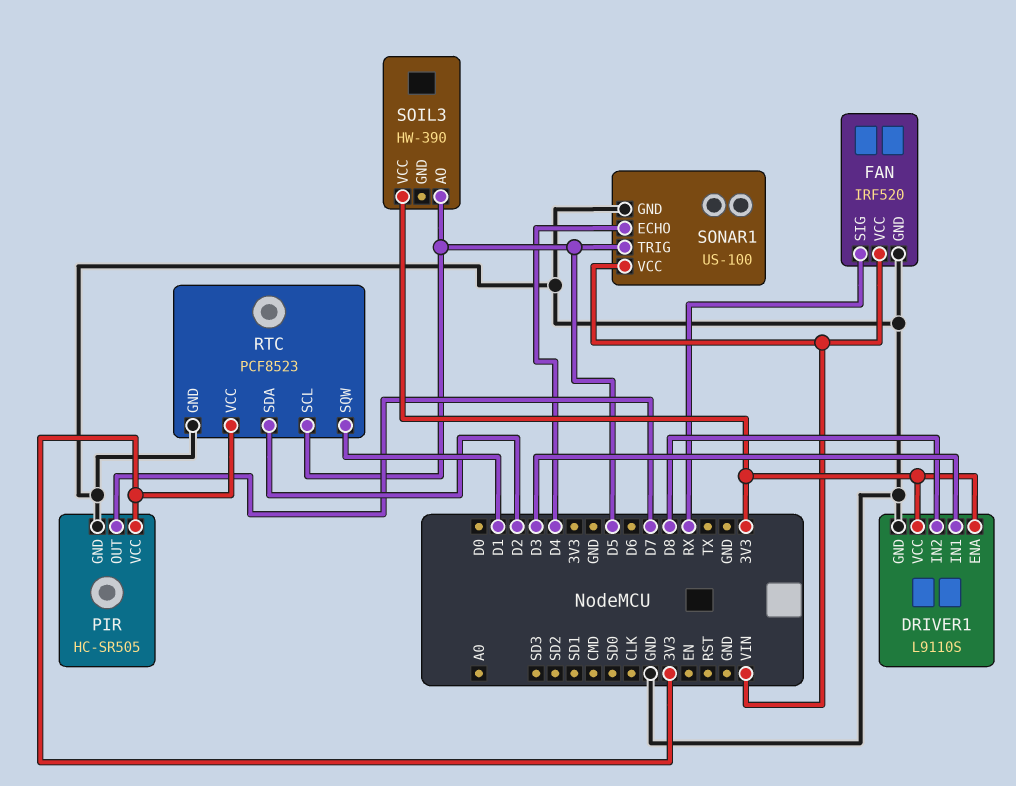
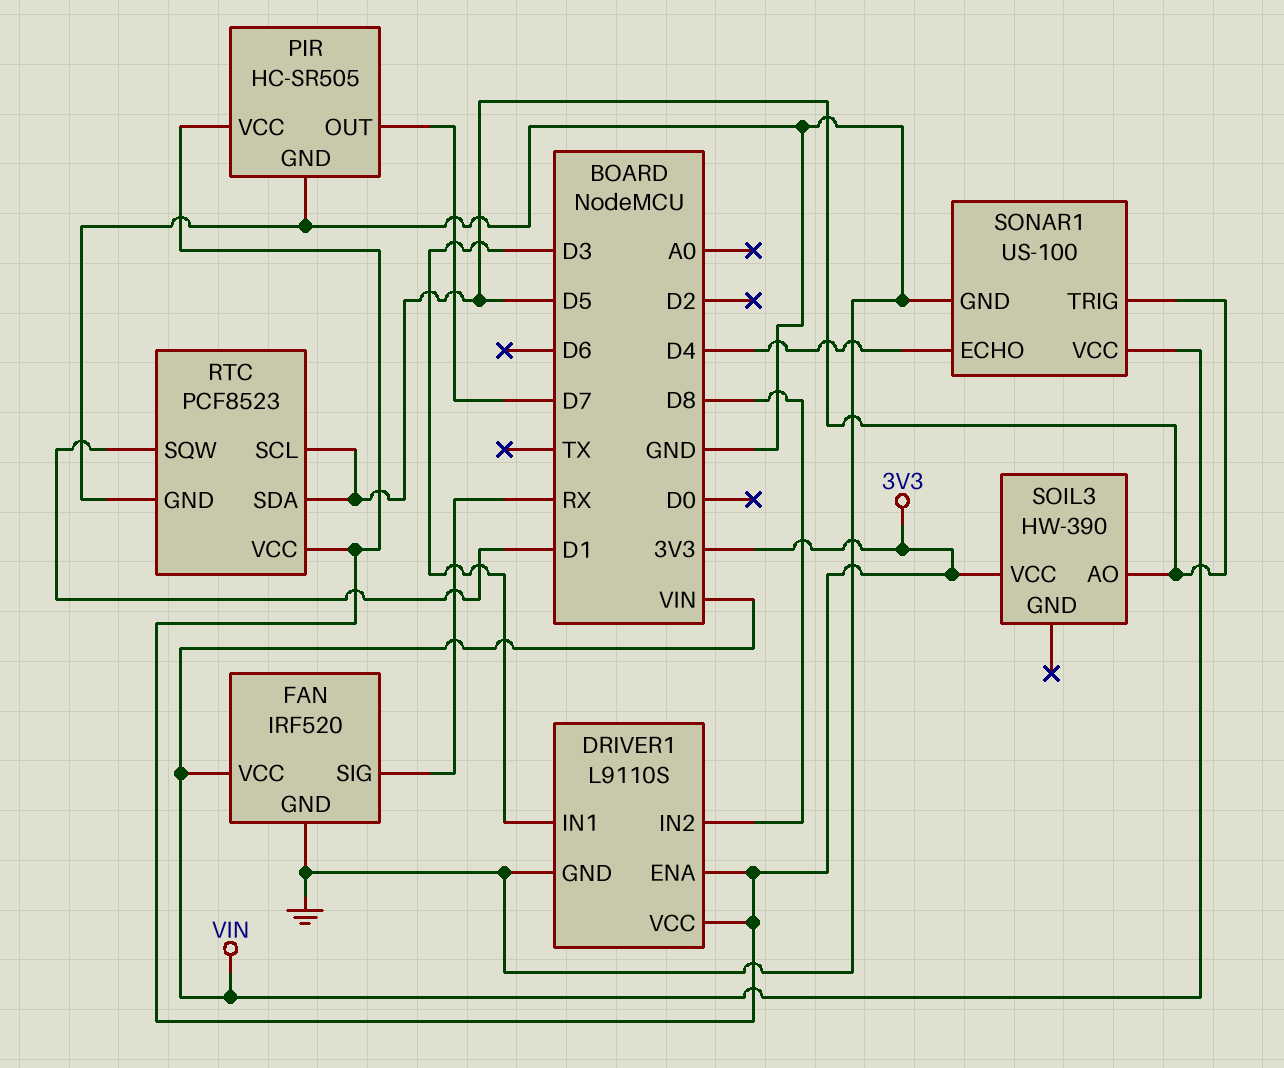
RTC pin SDA: D2 -> D5

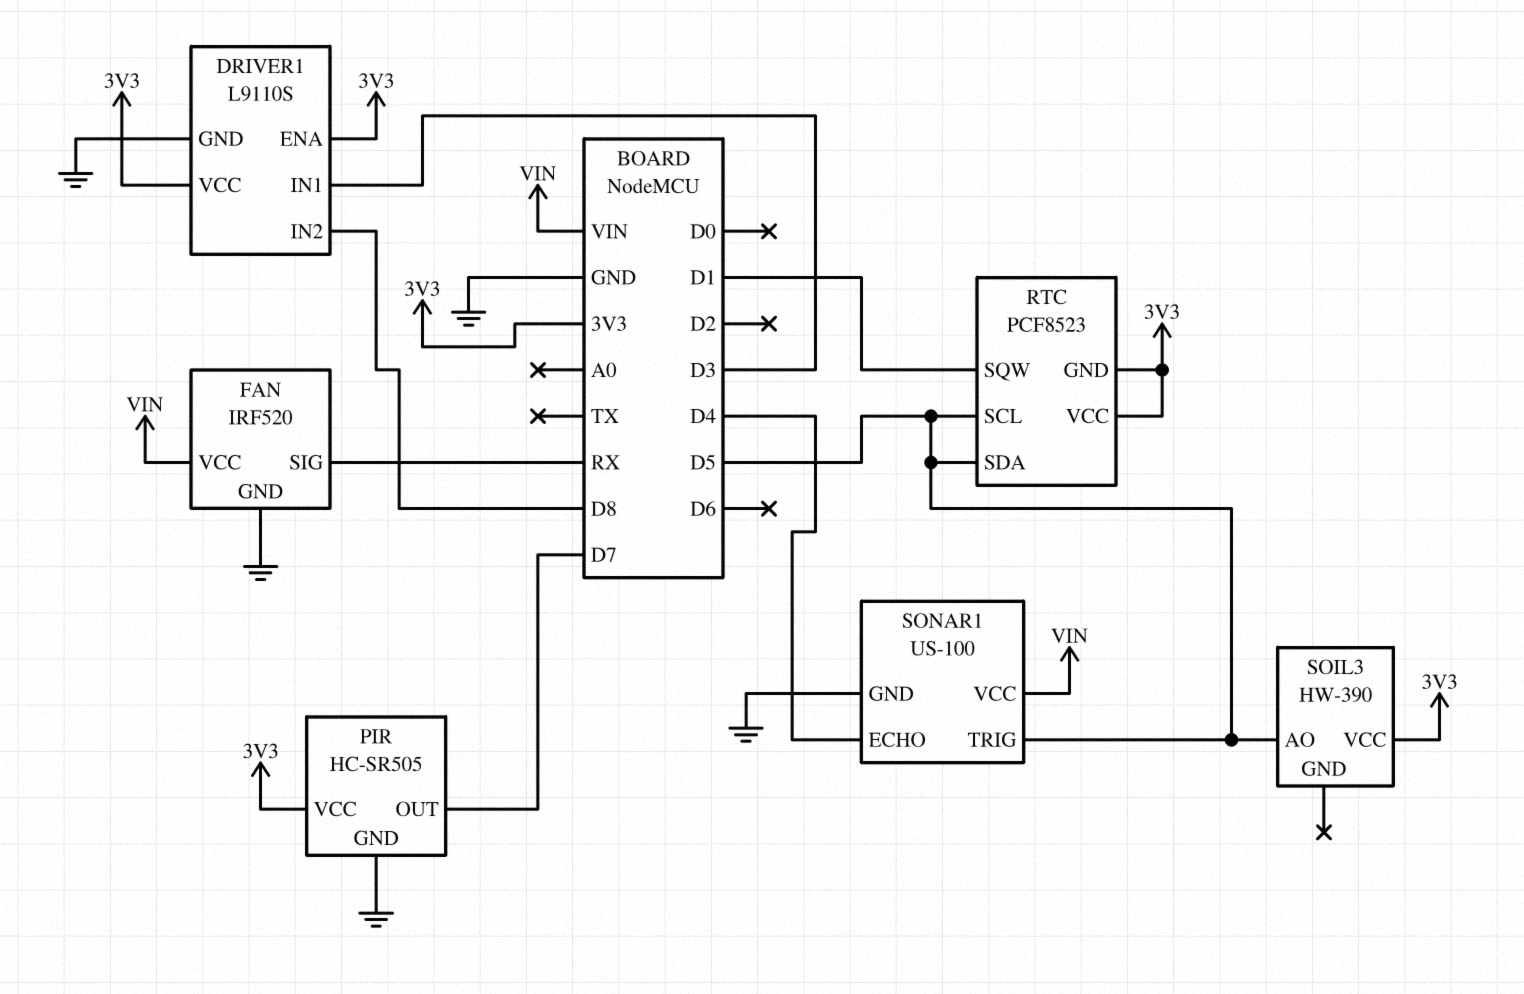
RTC pin GND: GND -> 3V3

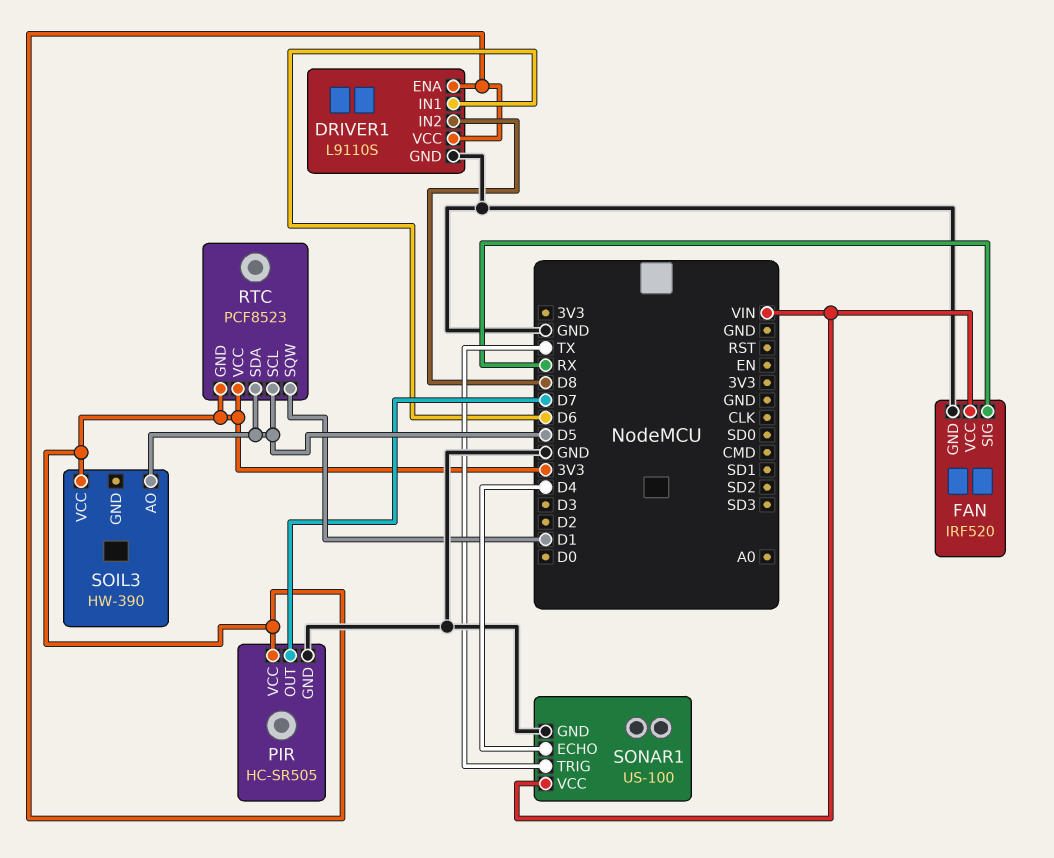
DRIVER1 pin IN1: D3 -> D6
SONAR1 pin TRIG: D5 -> TX

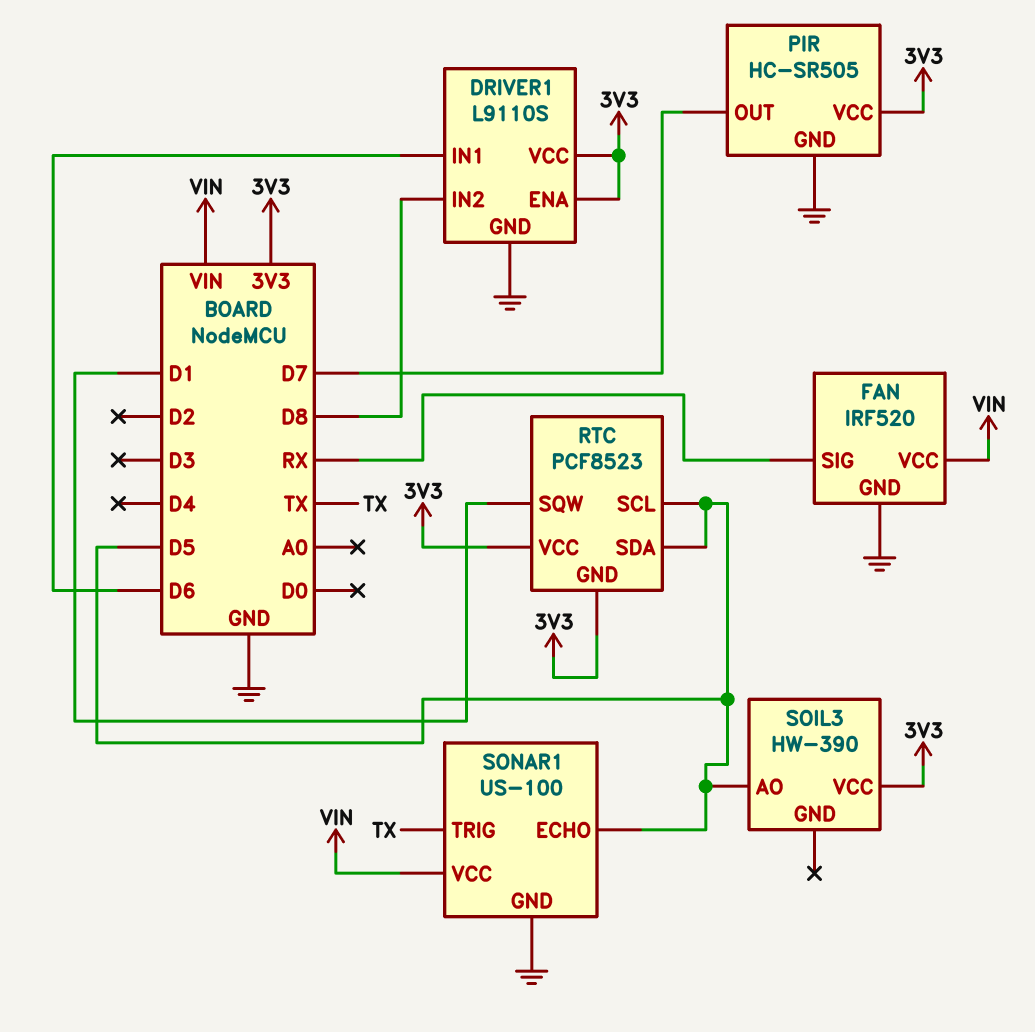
SONAR1 pin ECHO: D4 -> D5

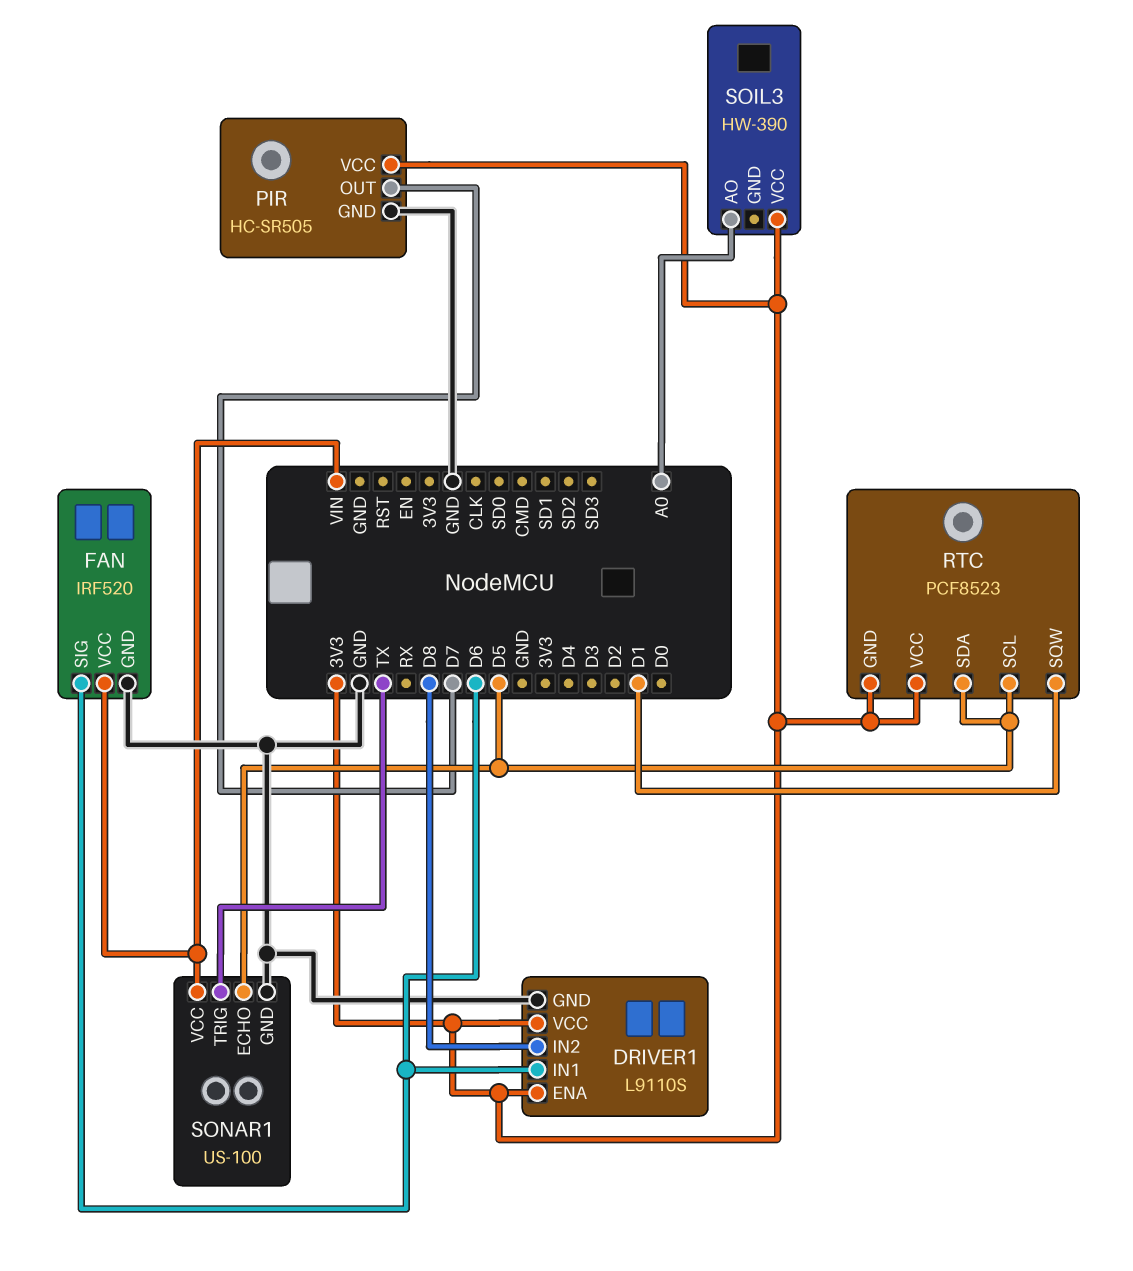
FAN pin SIG: RX -> D6
SOIL3 pin AO: D5 -> A0

